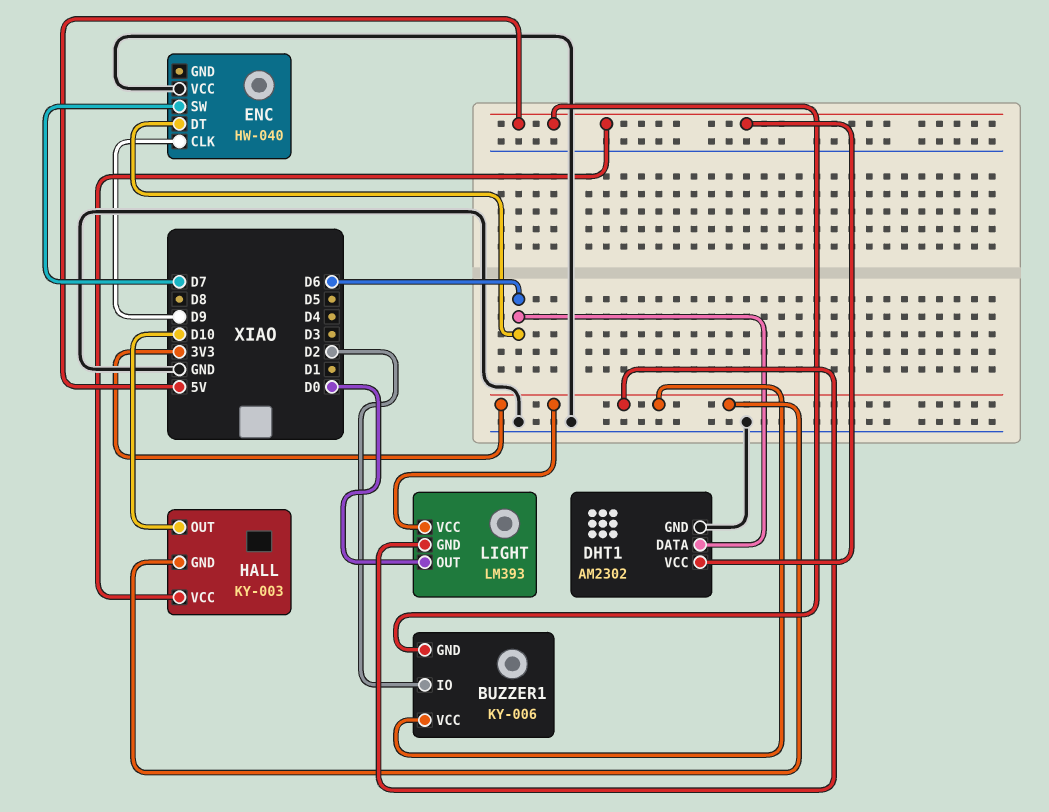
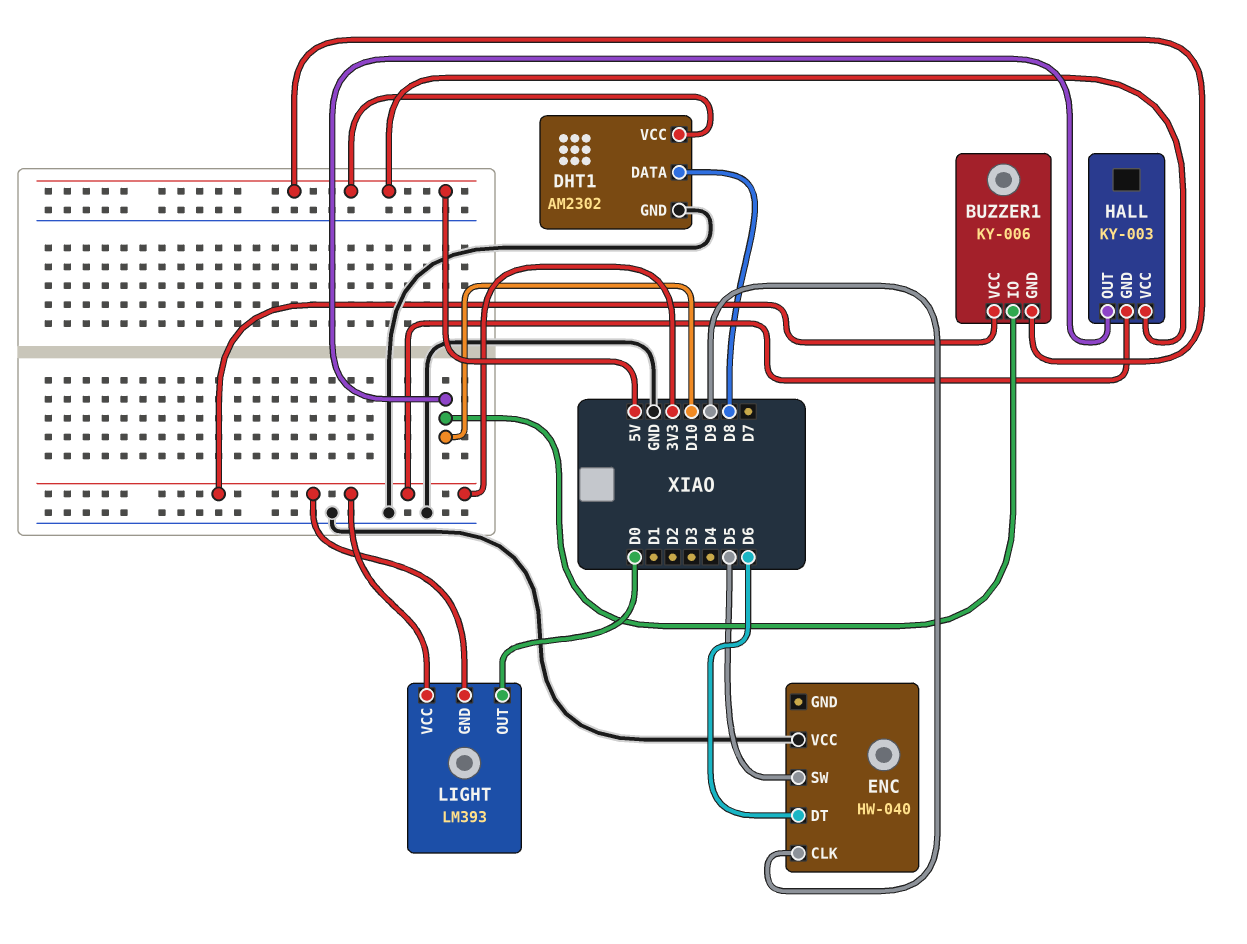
BUZZER1 pin IO: D2 -> D10
DHT1 pin DATA: D6 -> D8
ENC pin SW: D7 -> D5

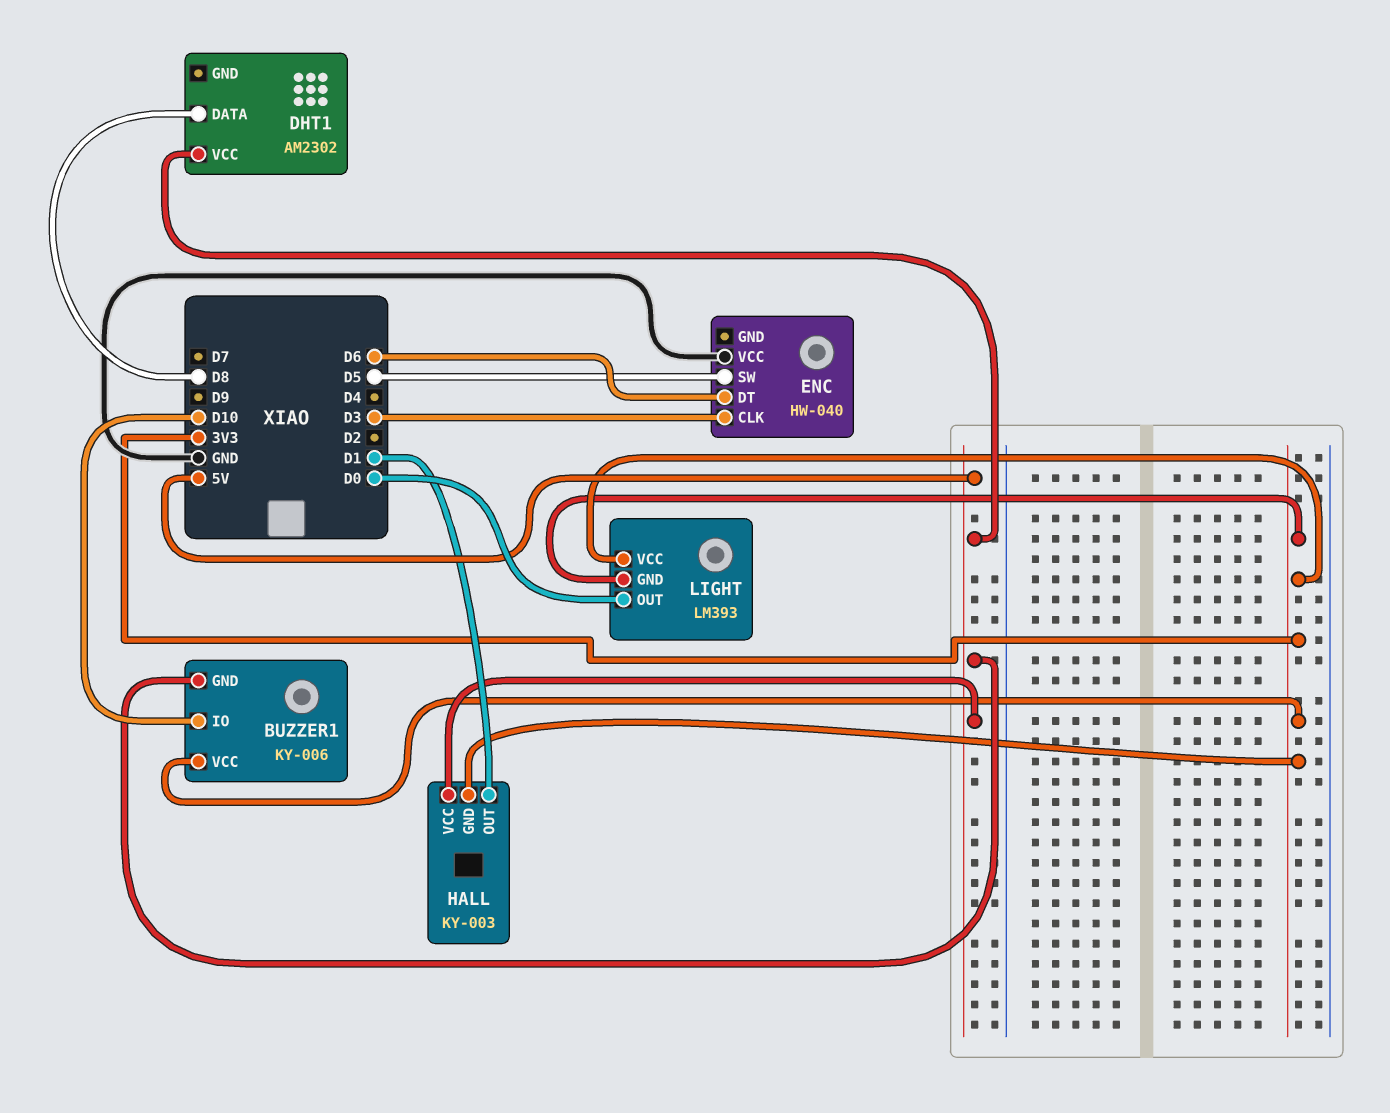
DHT1 pin GND: GND -> none
ENC pin CLK: D9 -> D3
HALL pin OUT: D10 -> D1

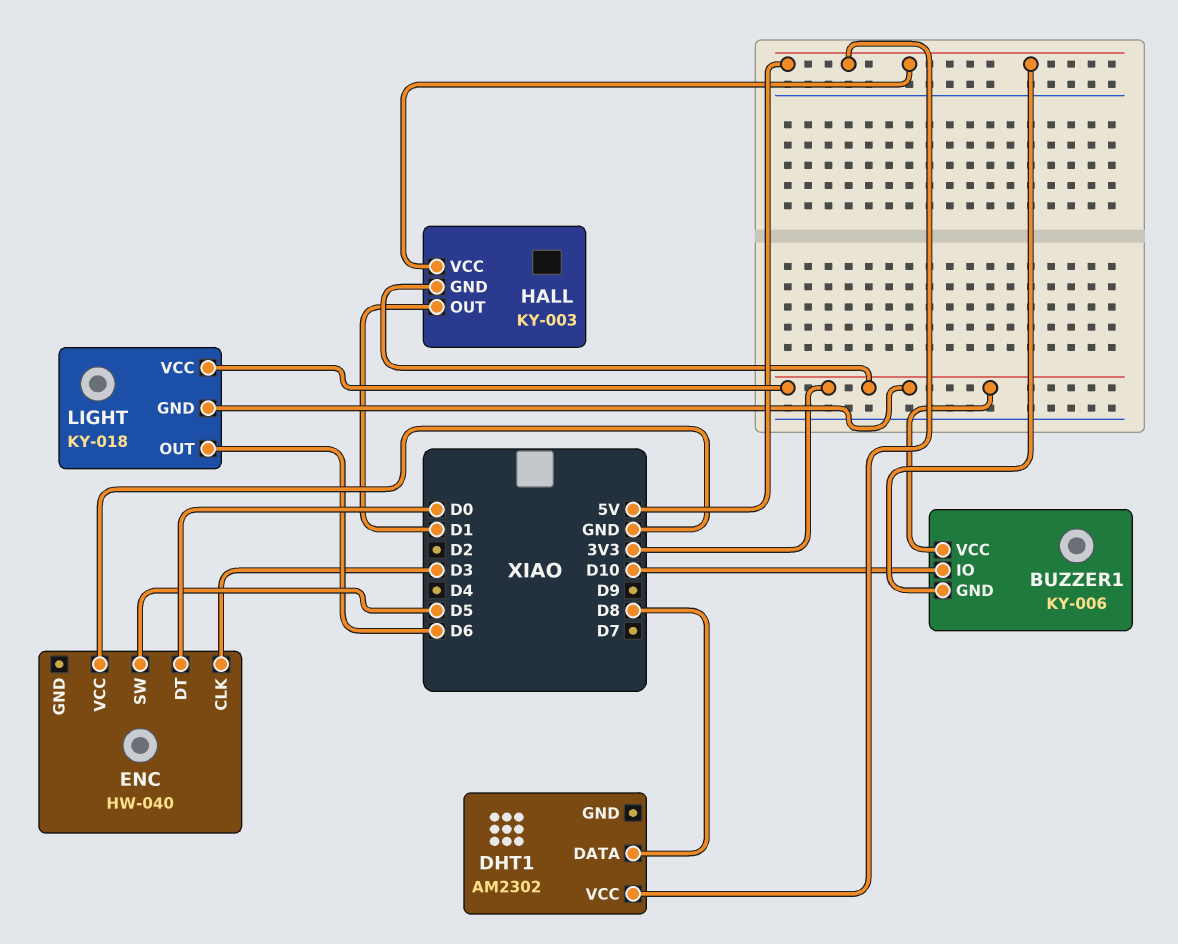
ENC pin DT: D6 -> D0
LIGHT: LM393 -> KY-018
LIGHT pin OUT: D0 -> D6

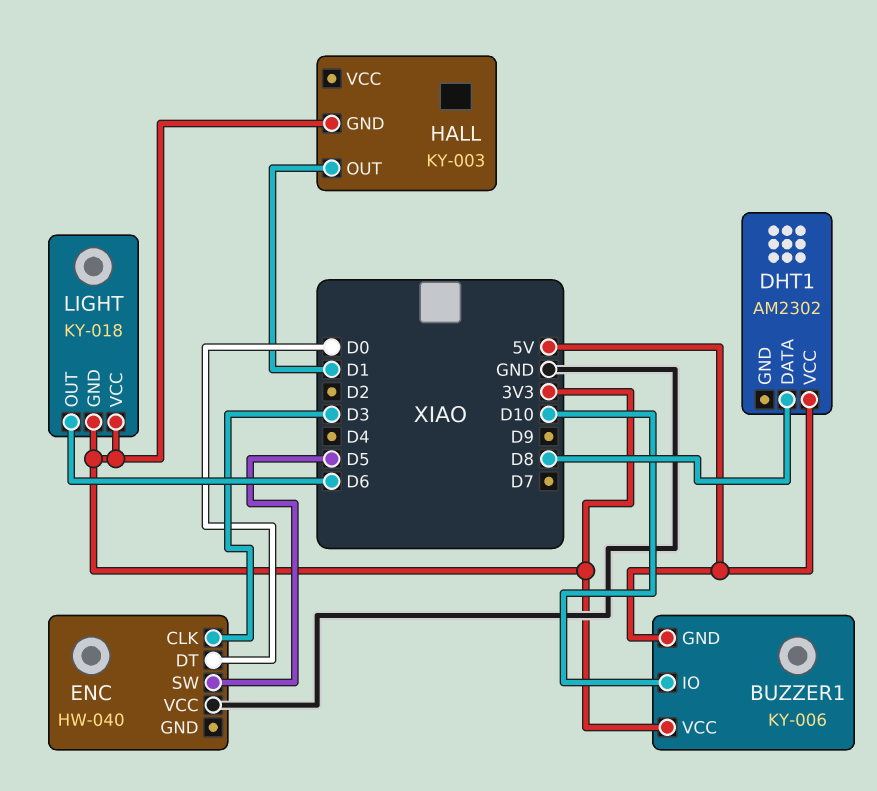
HALL pin VCC: 5V -> none

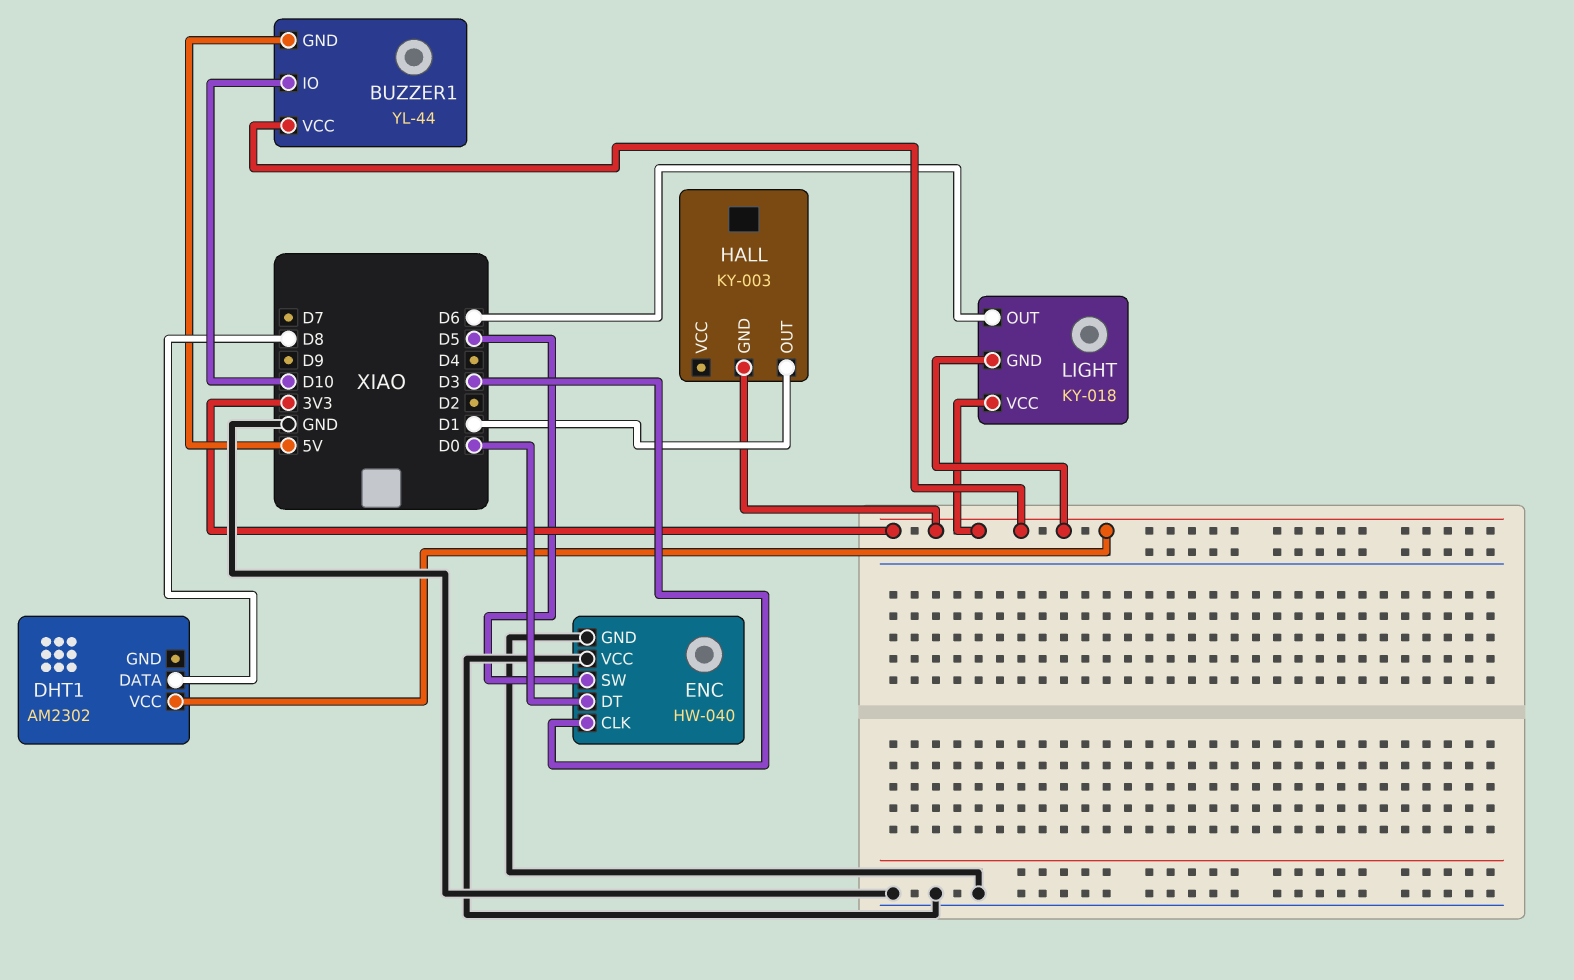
BUZZER1: KY-006 -> YL-44
DHT1 pin VCC: 5V -> 3V3
ENC pin GND: none -> GND

